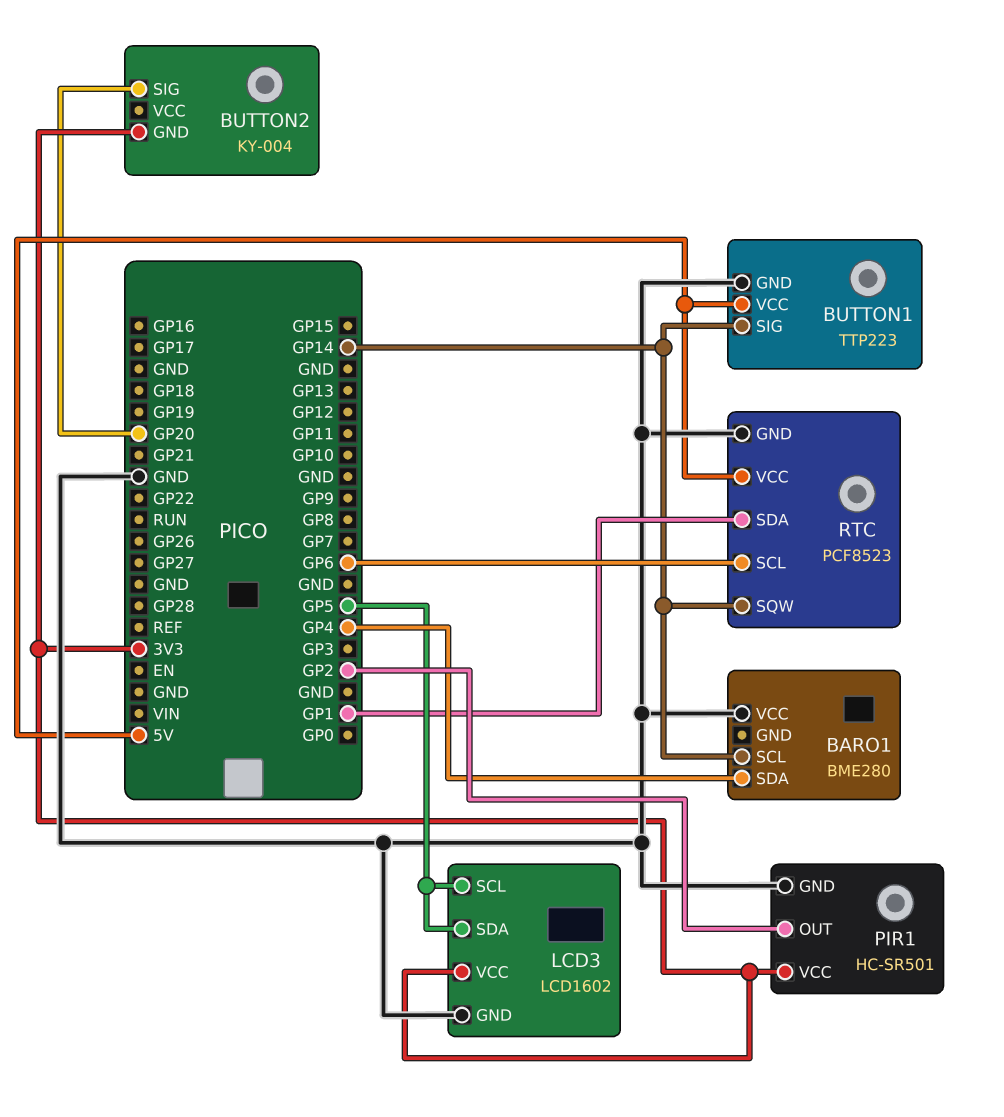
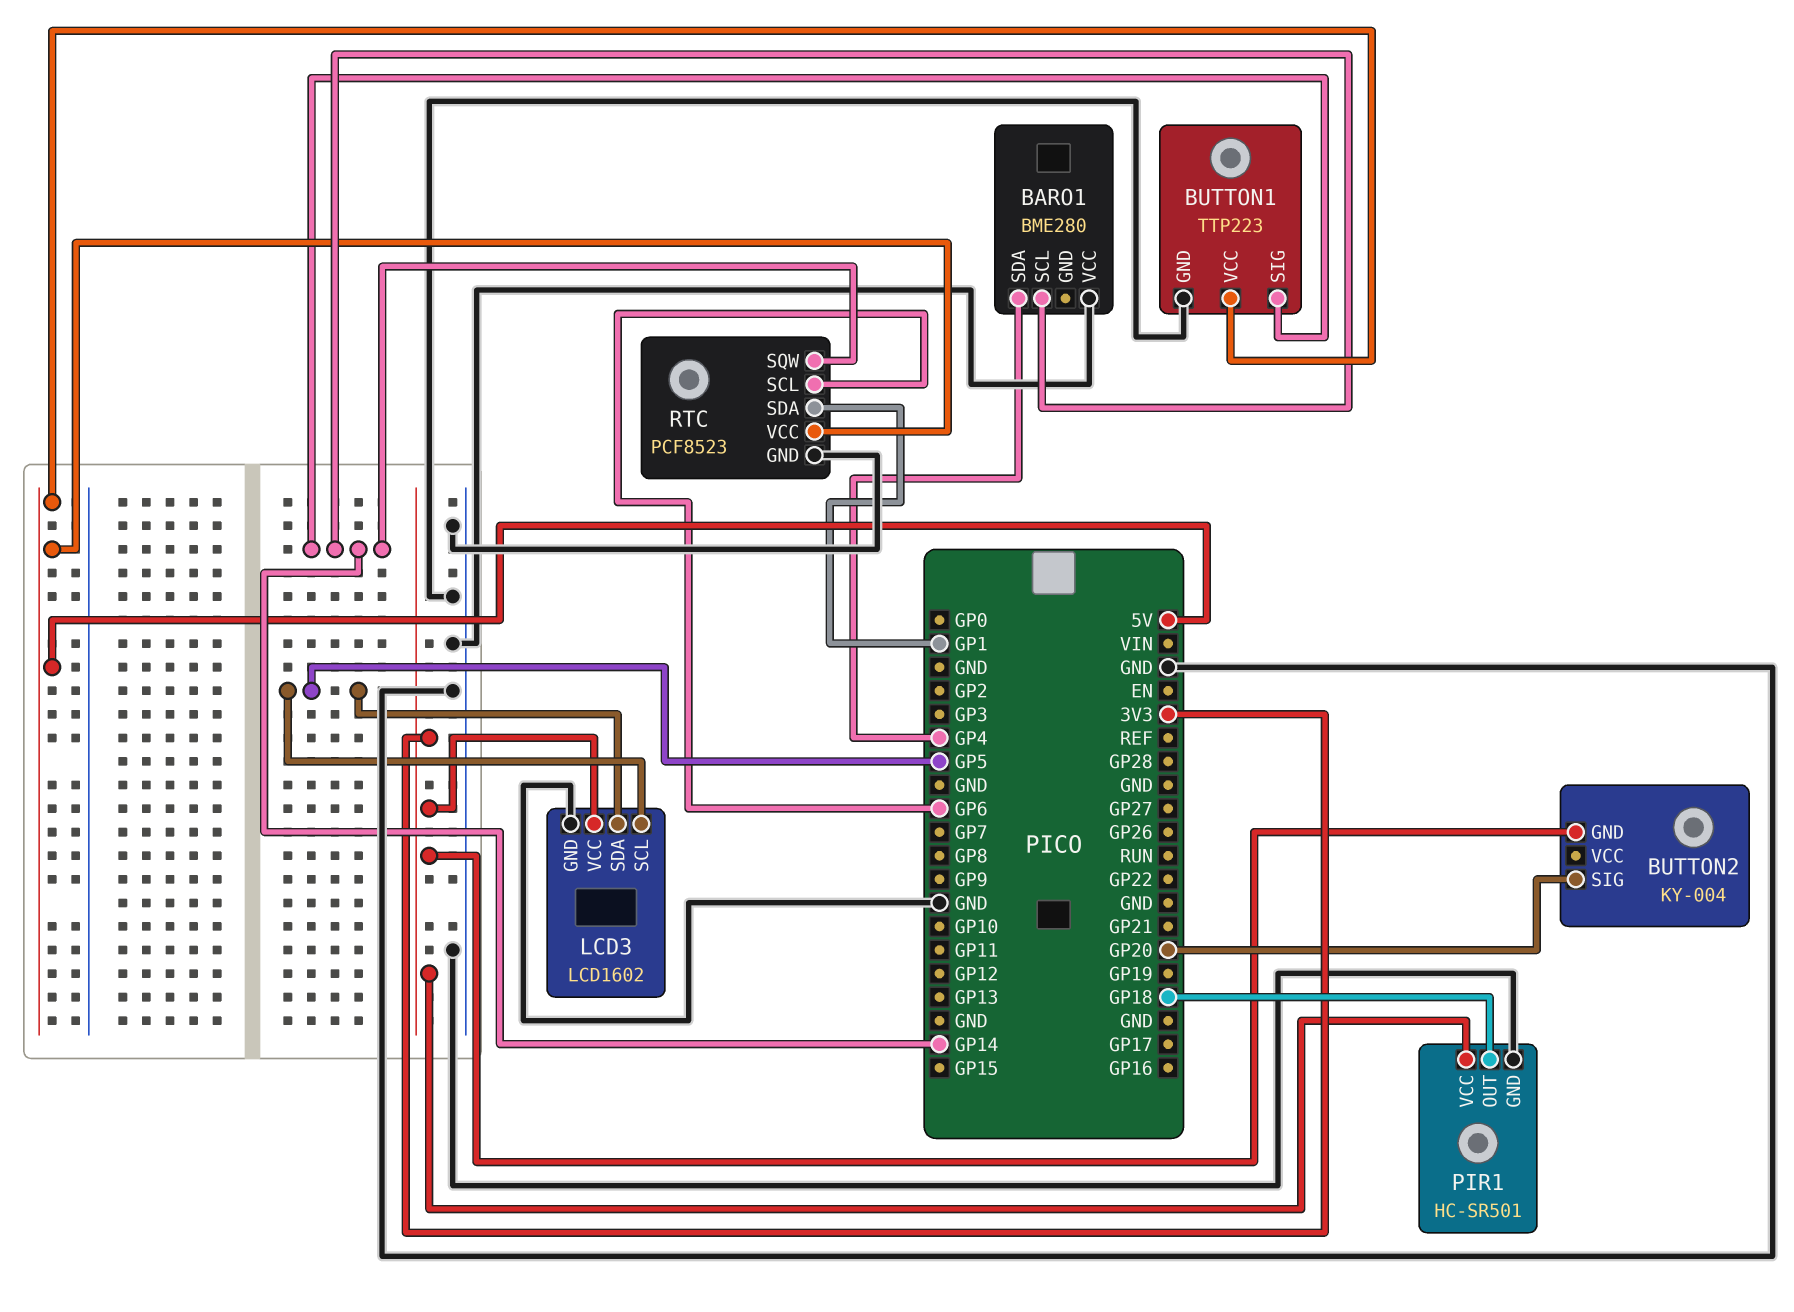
PIR1 pin OUT: GP2 -> GP18

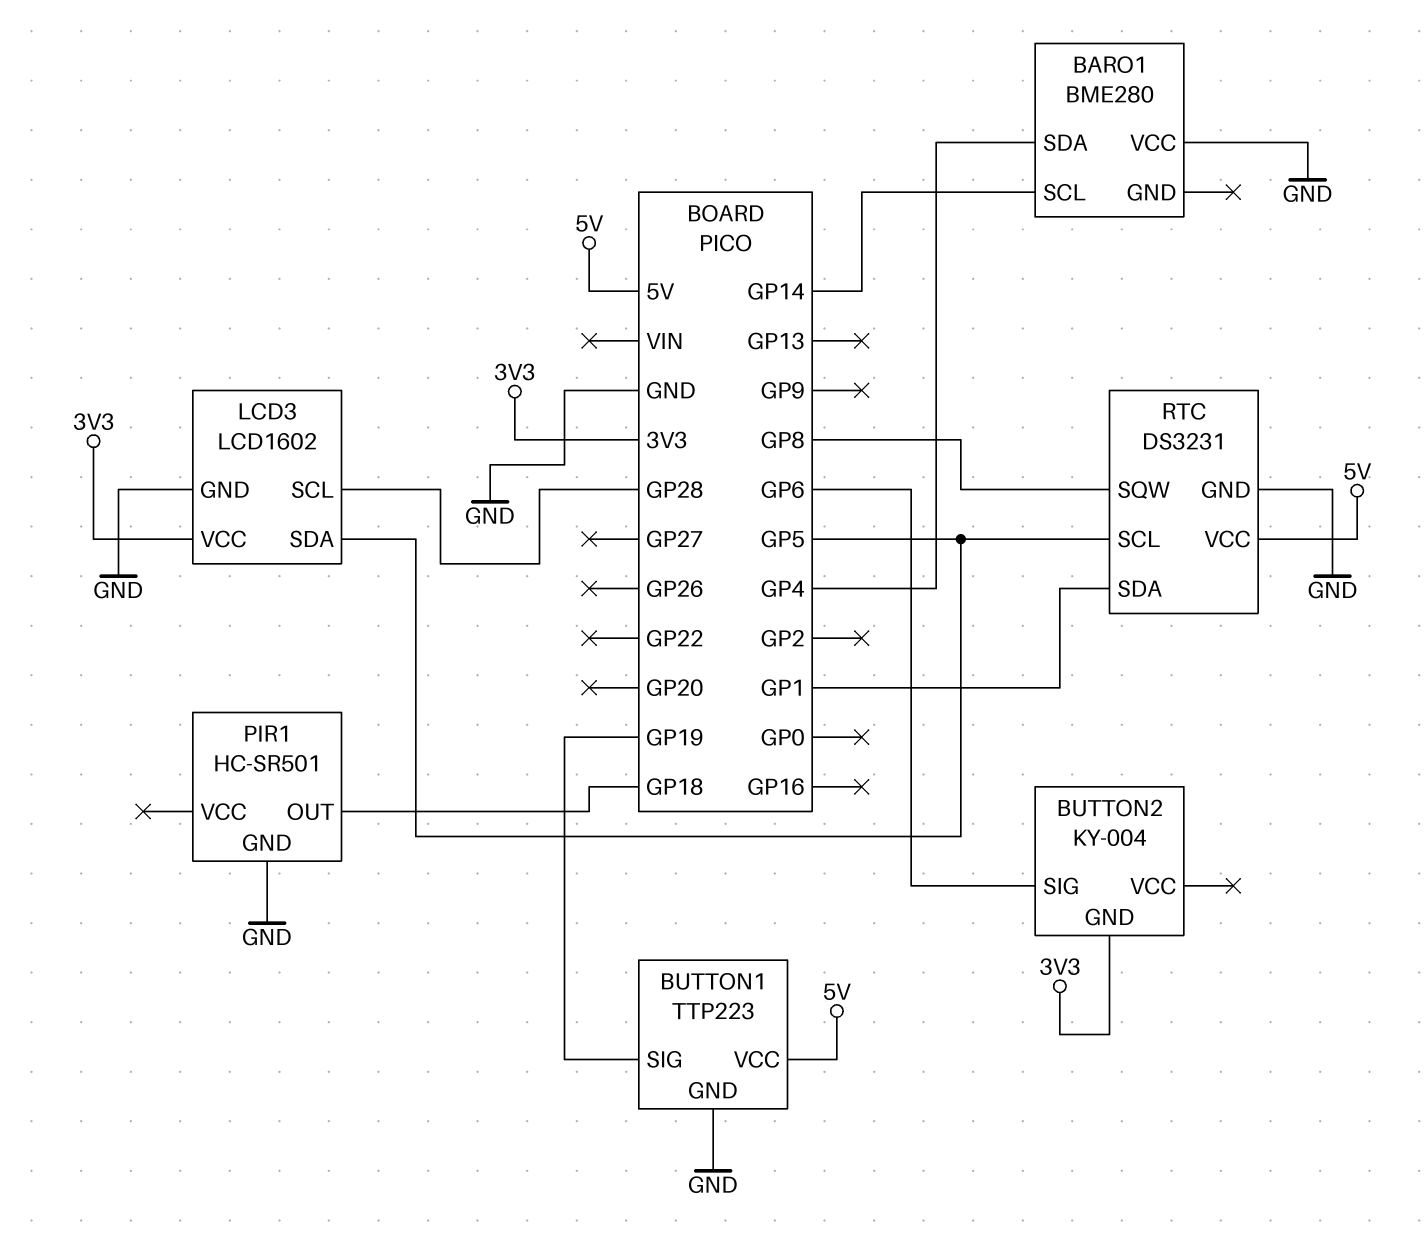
BUTTON1 pin SIG: GP14 -> GP19
BUTTON2 pin SIG: GP20 -> GP6
LCD3 pin SCL: GP5 -> GP28
PIR1 pin VCC: 3V3 -> none
RTC: PCF8523 -> DS3231
RTC pin SCL: GP6 -> GP5
RTC pin SQW: GP14 -> GP8

